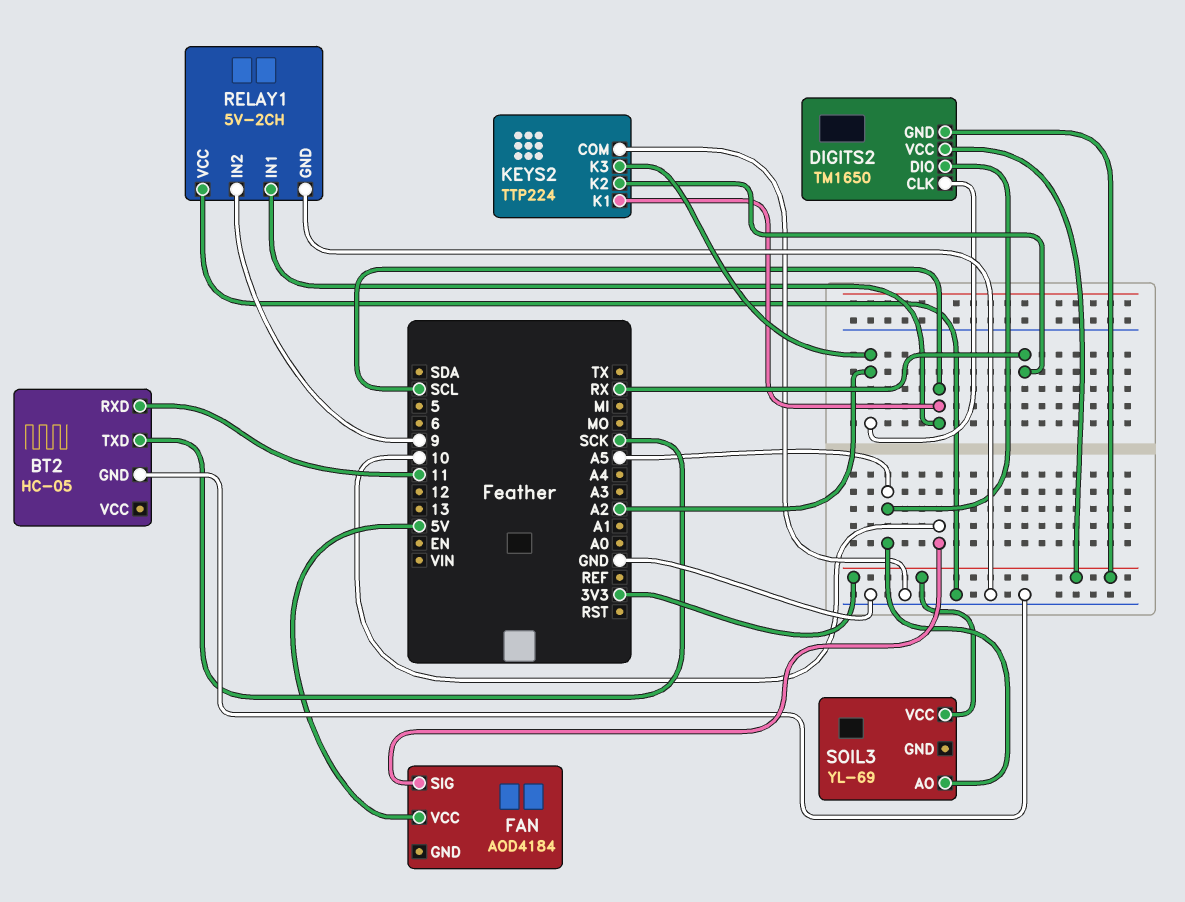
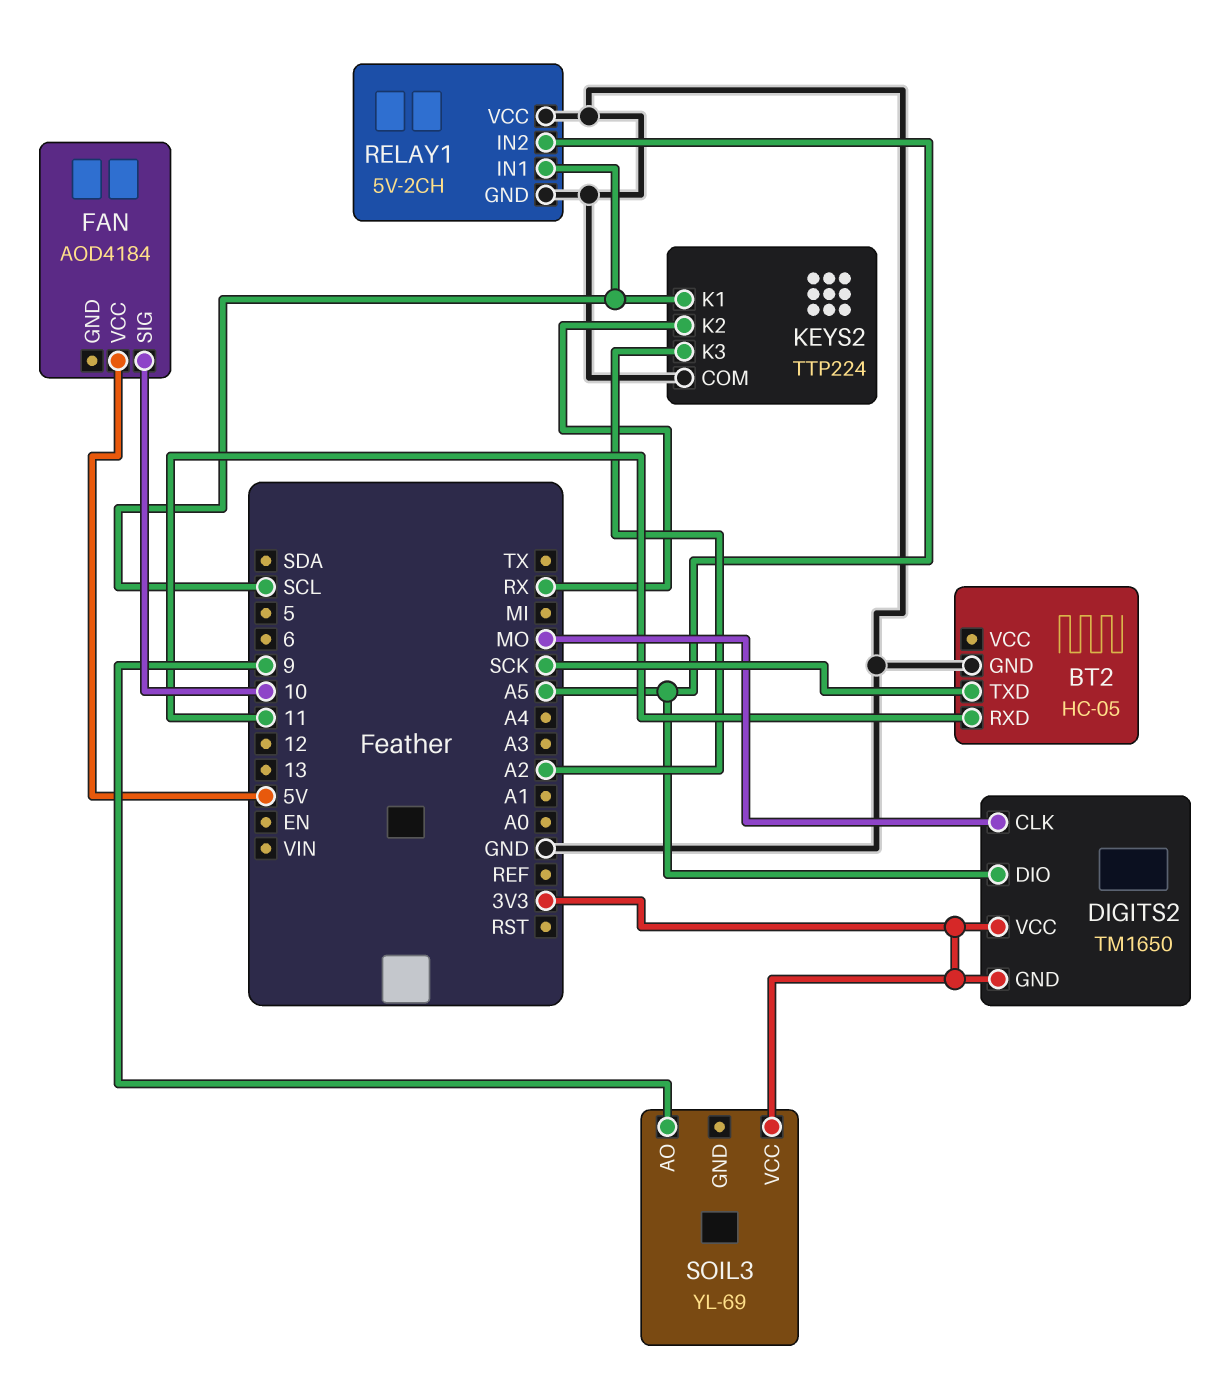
DIGITS2 pin CLK: A2 -> MO
RELAY1 pin IN2: 9 -> A5
SOIL3 pin AO: A5 -> 9

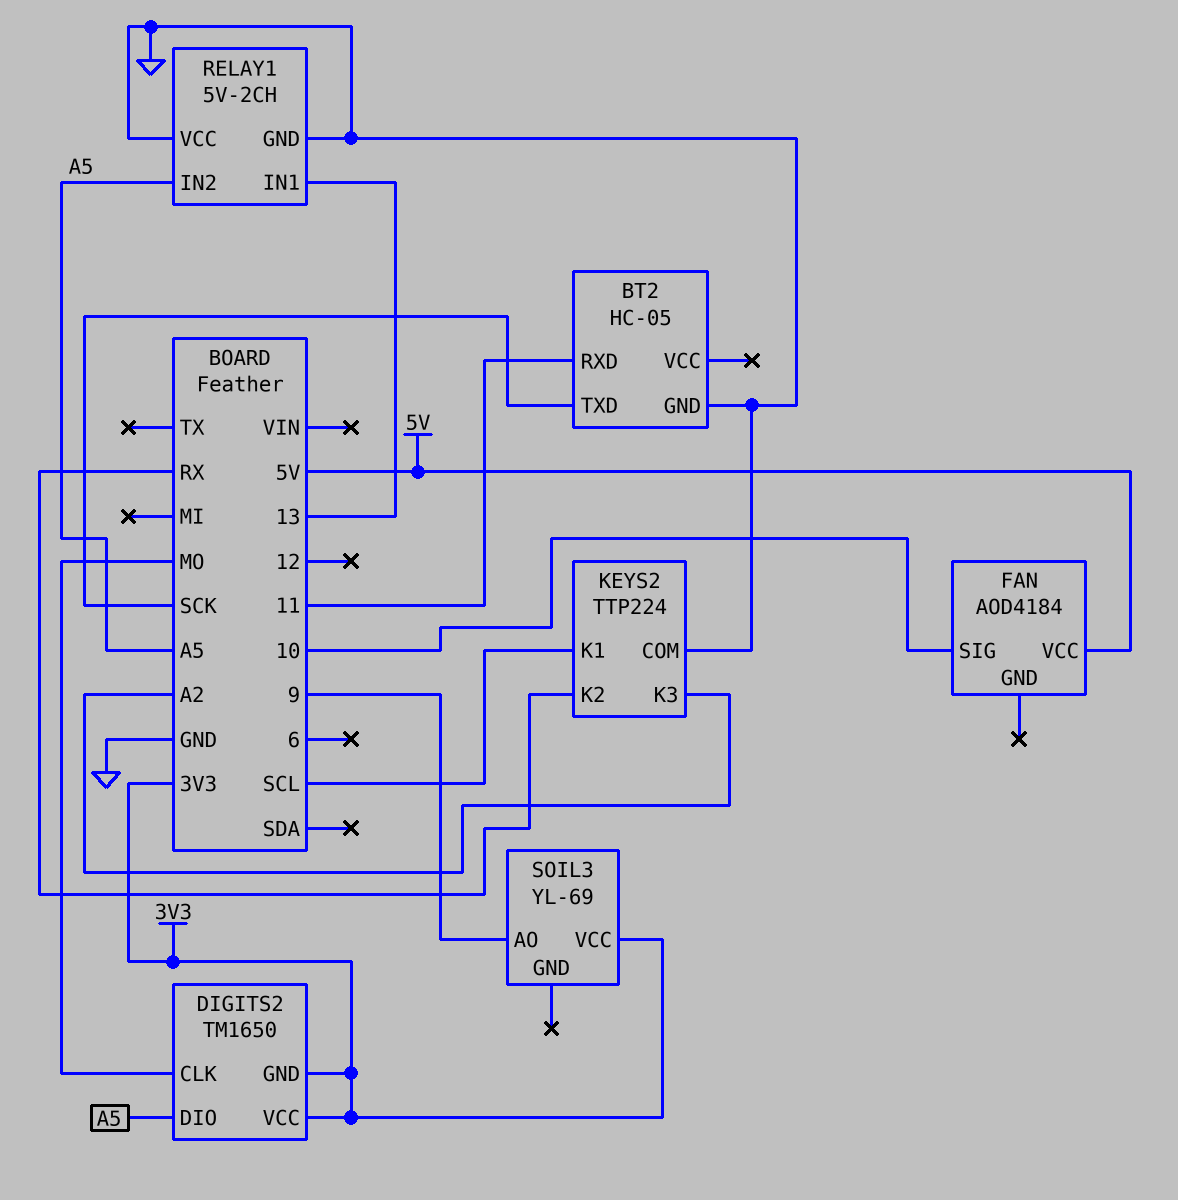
RELAY1 pin IN1: SCL -> 13

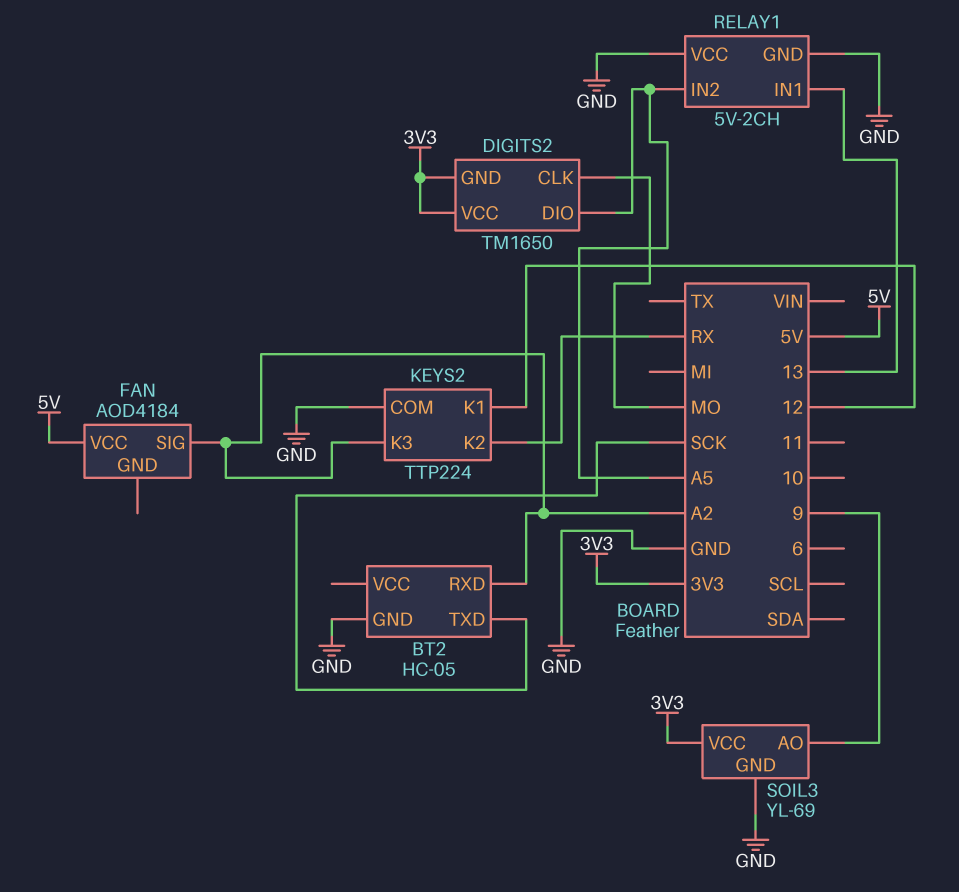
BT2 pin RXD: 11 -> A2
FAN pin SIG: 10 -> A2
KEYS2 pin K1: SCL -> 12
SOIL3 pin GND: none -> GND

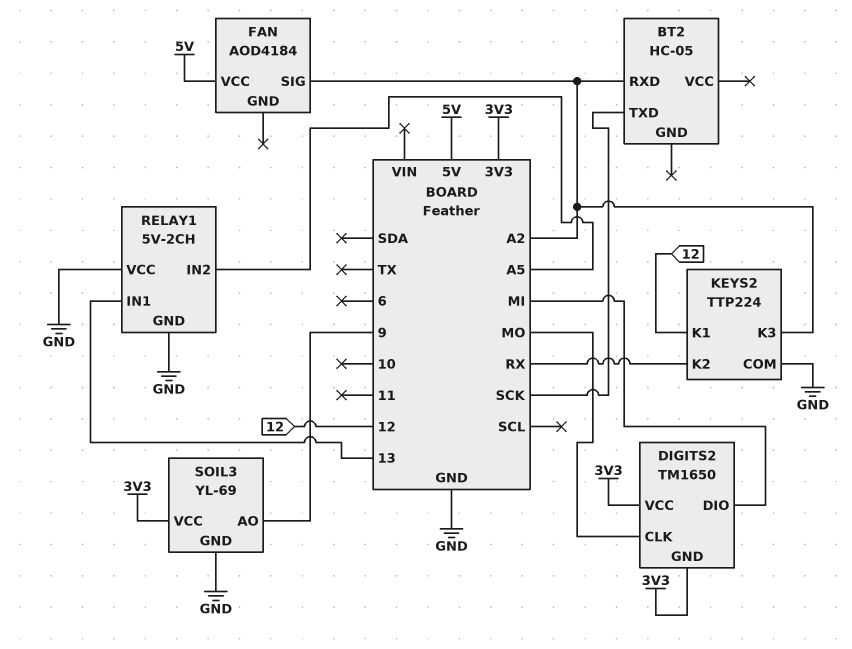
BT2 pin GND: GND -> none
DIGITS2 pin DIO: A5 -> MI

